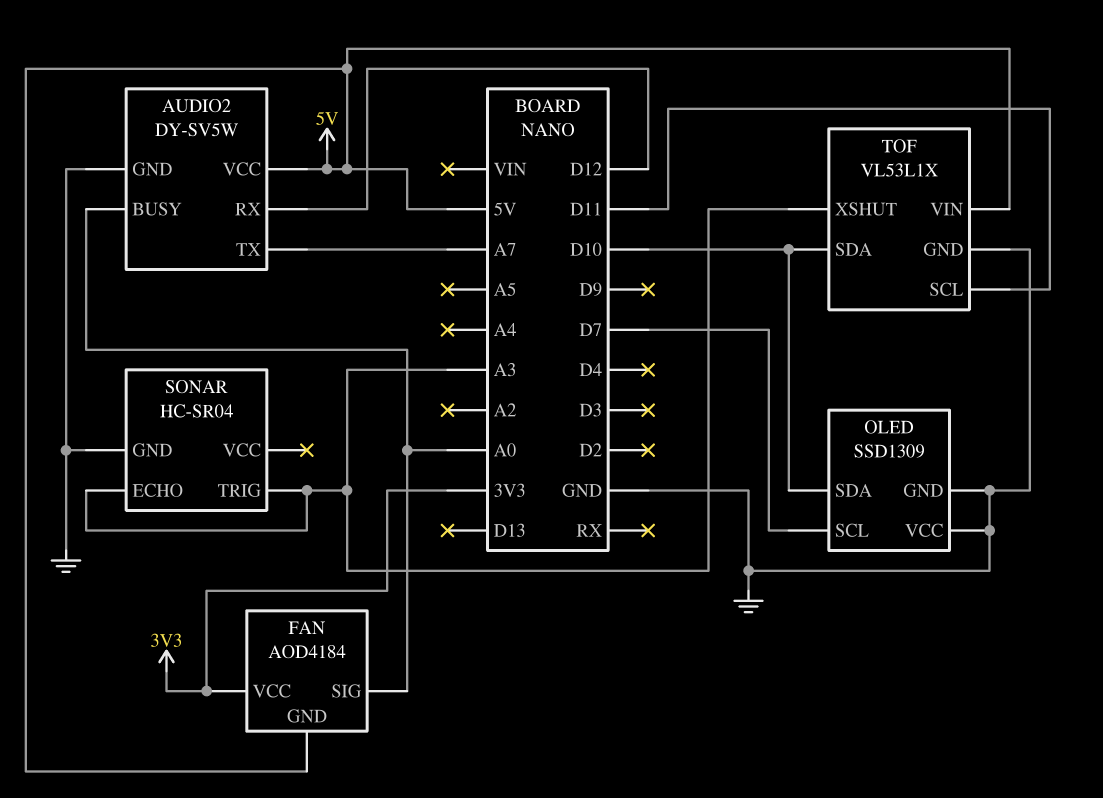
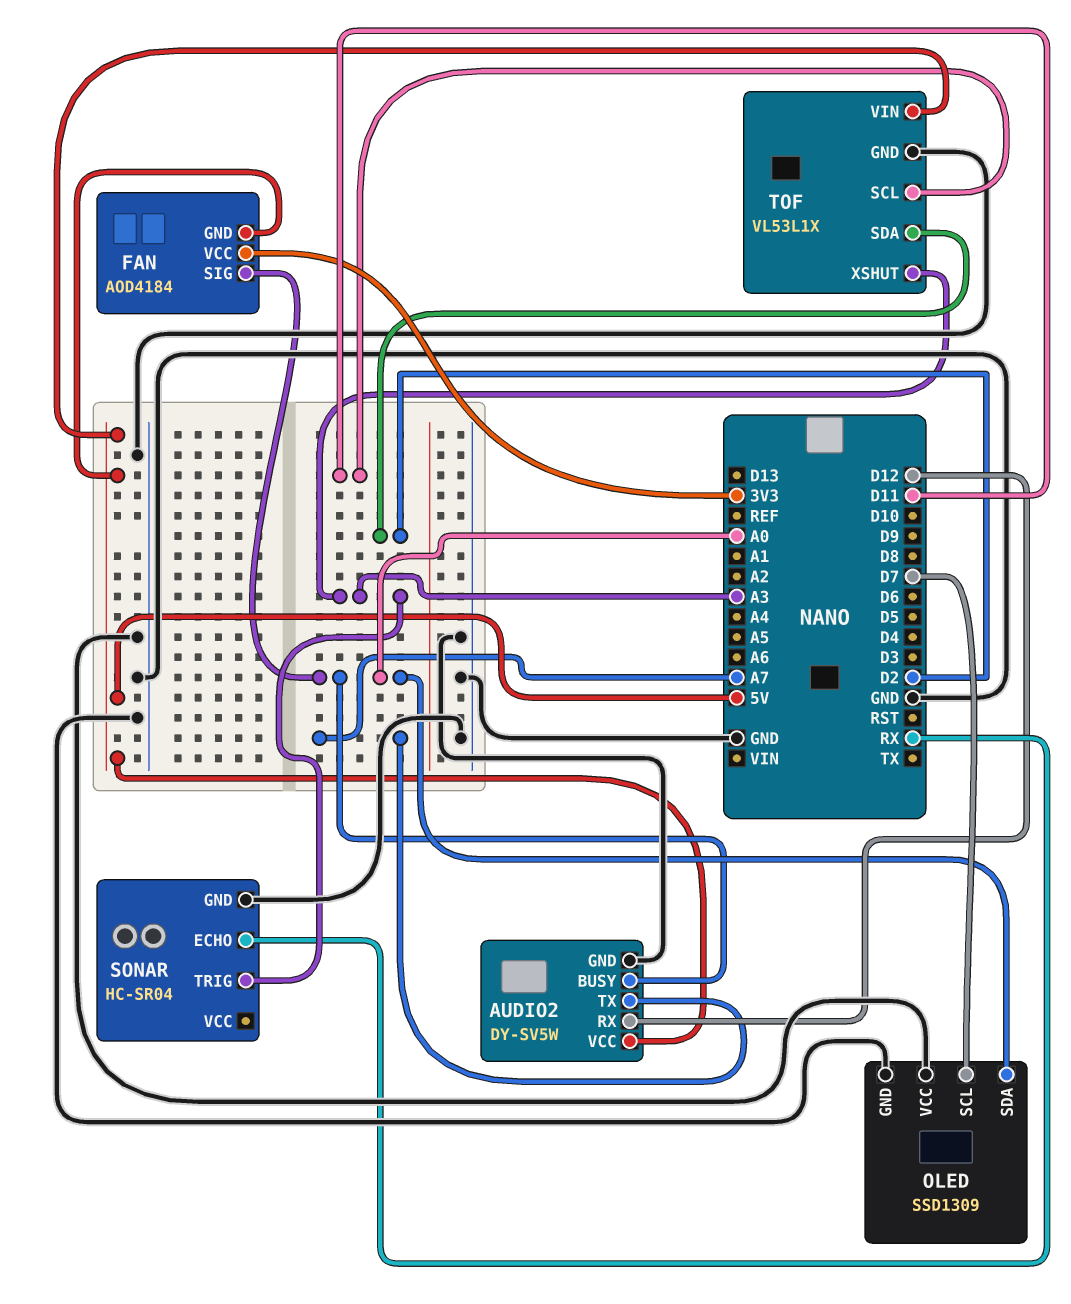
OLED pin SDA: D10 -> A0
SONAR pin ECHO: A3 -> RX
TOF pin SDA: D10 -> D2

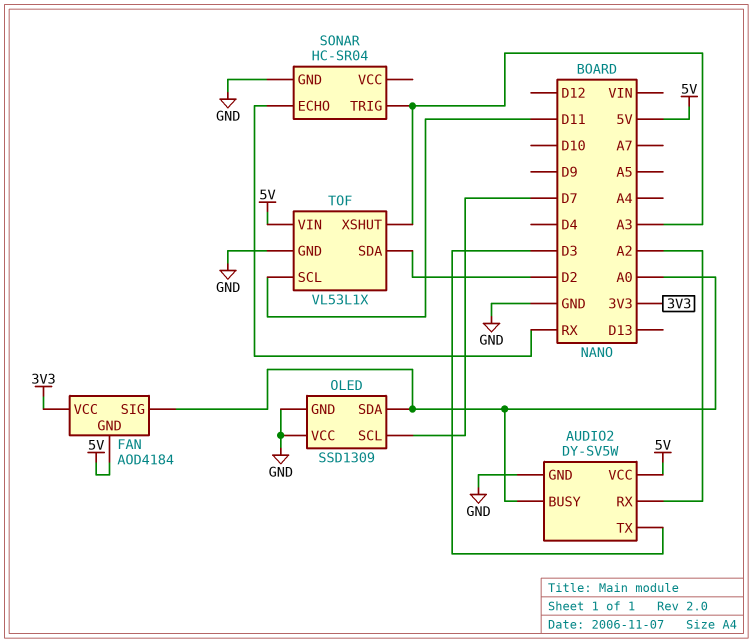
AUDIO2 pin RX: D12 -> A2
AUDIO2 pin TX: A7 -> D3

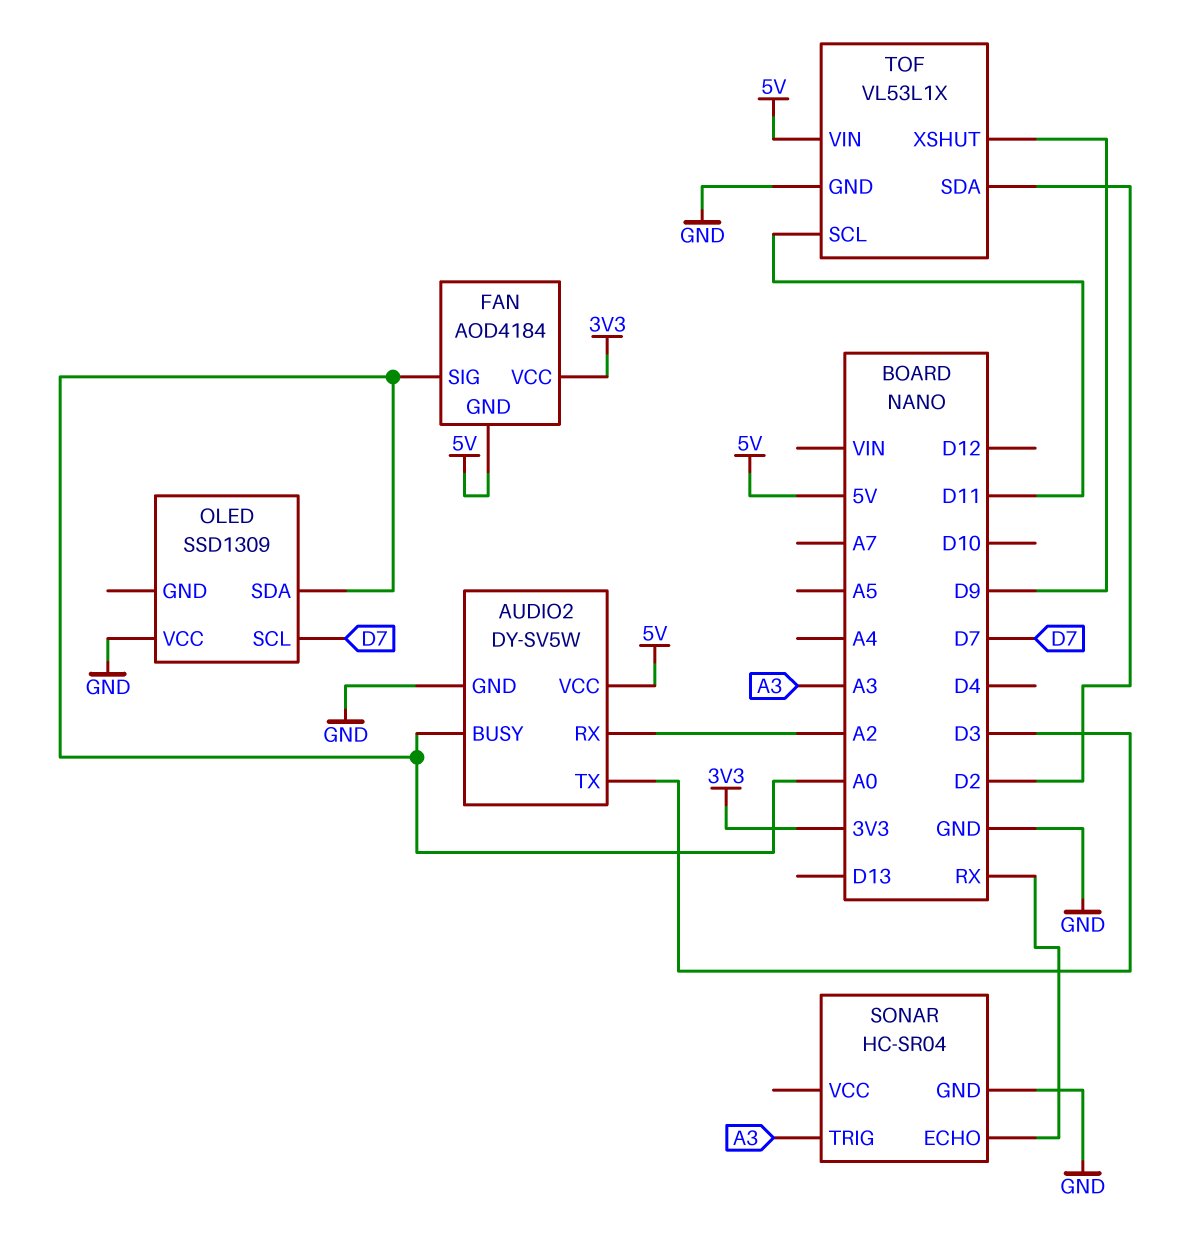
OLED pin GND: GND -> none
TOF pin XSHUT: A3 -> D9

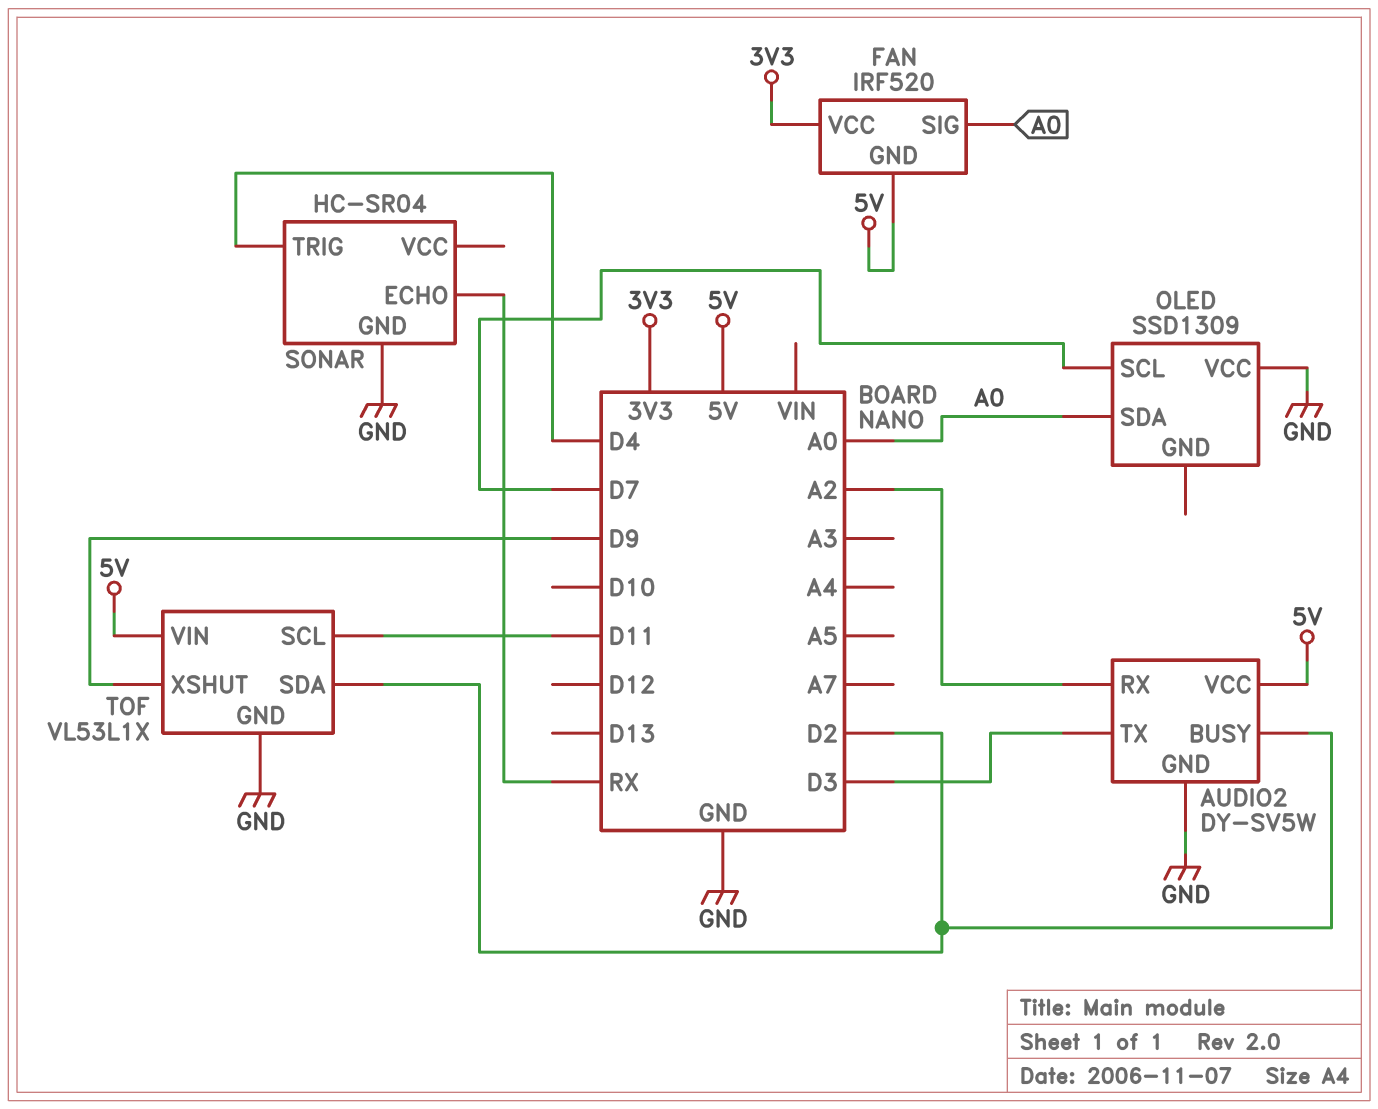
AUDIO2 pin BUSY: A0 -> D2
FAN: AOD4184 -> IRF520
SONAR pin TRIG: A3 -> D4

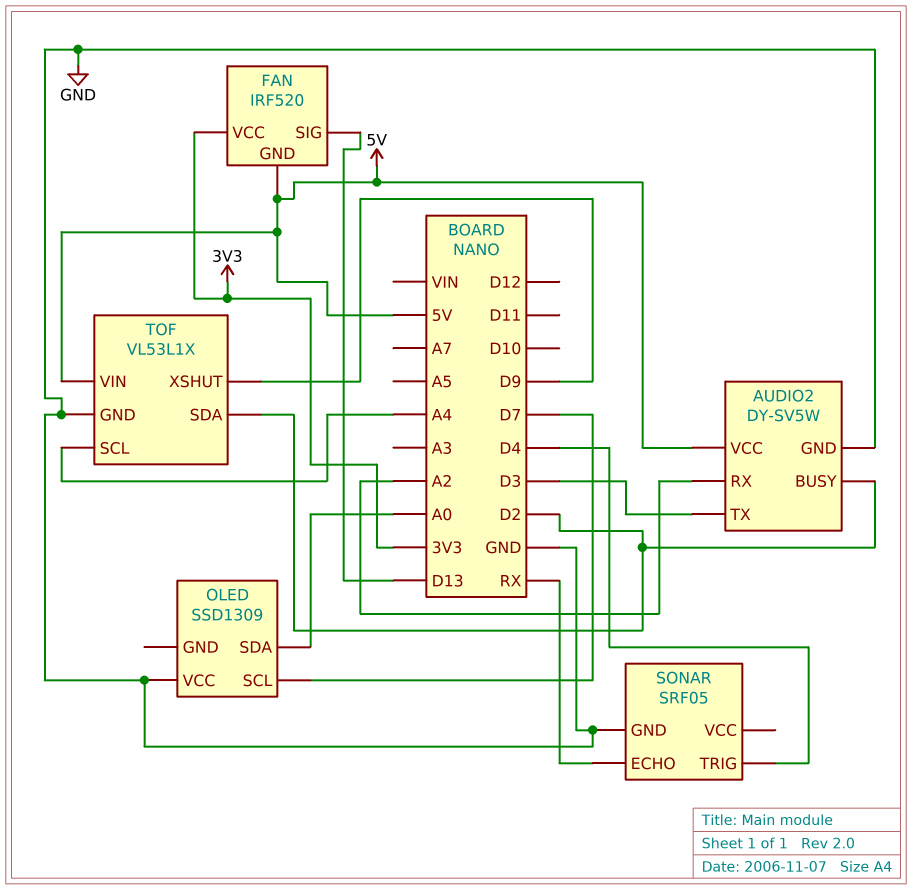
FAN pin SIG: A0 -> D13
SONAR: HC-SR04 -> SRF05
TOF pin SCL: D11 -> A4

